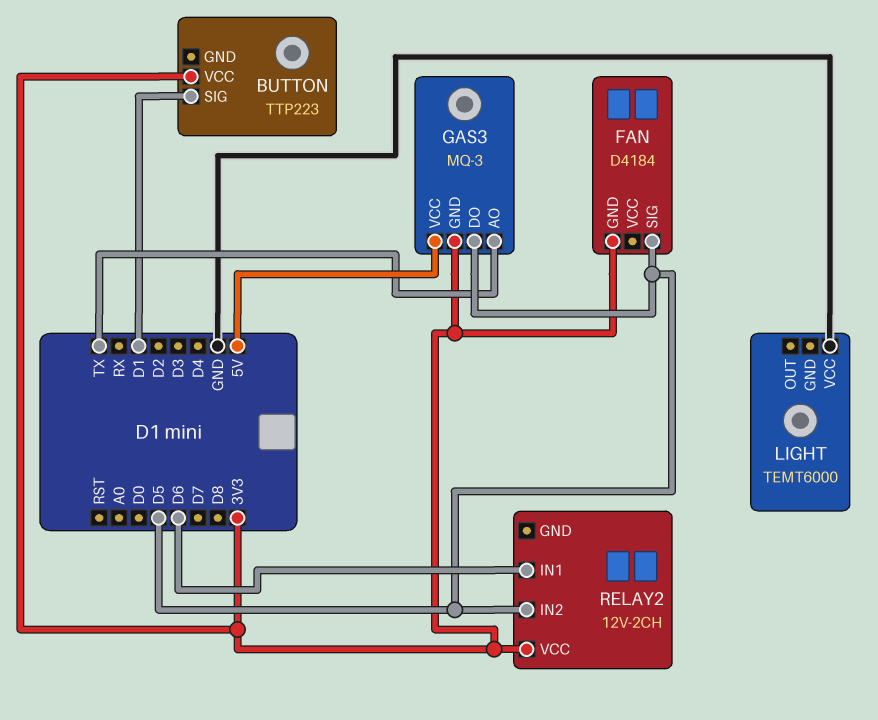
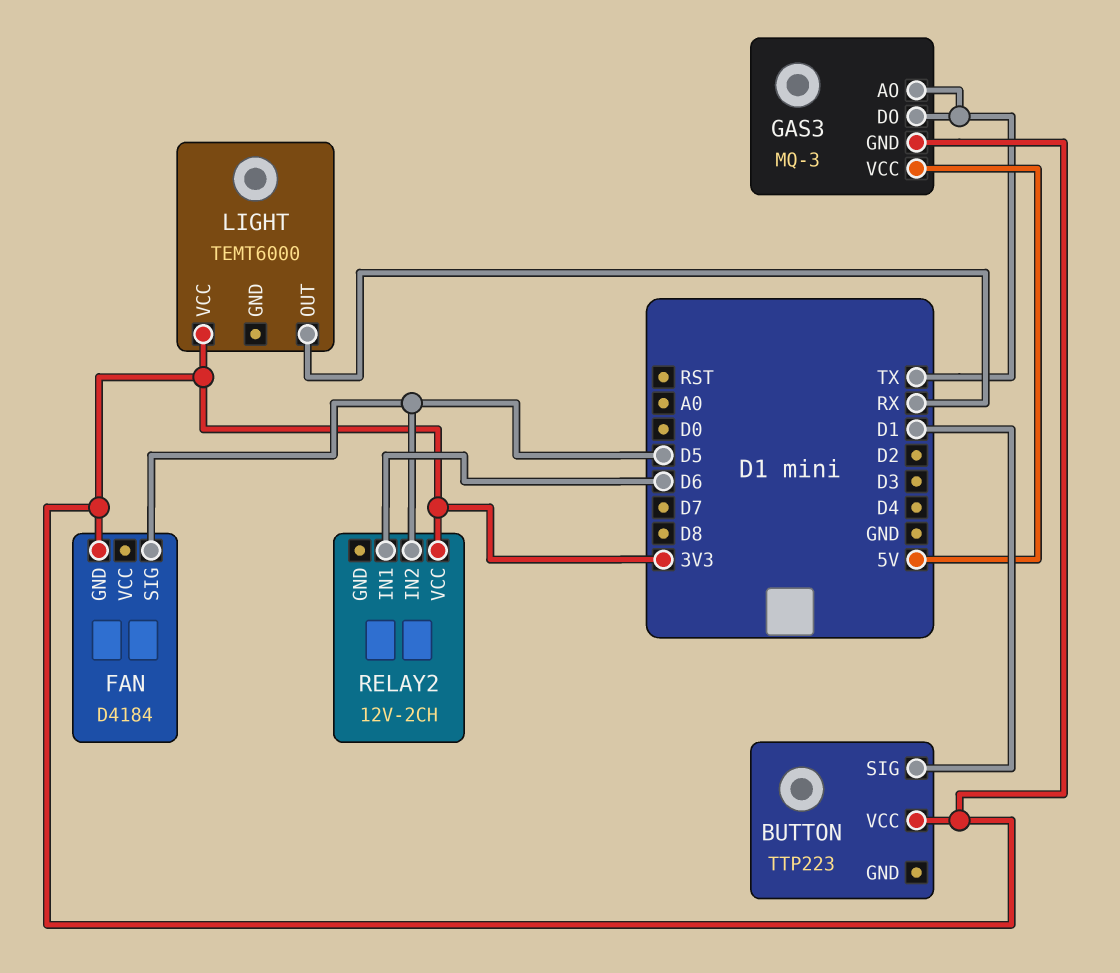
GAS3 pin DO: D5 -> TX
LIGHT pin OUT: none -> RX
LIGHT pin VCC: GND -> 3V3

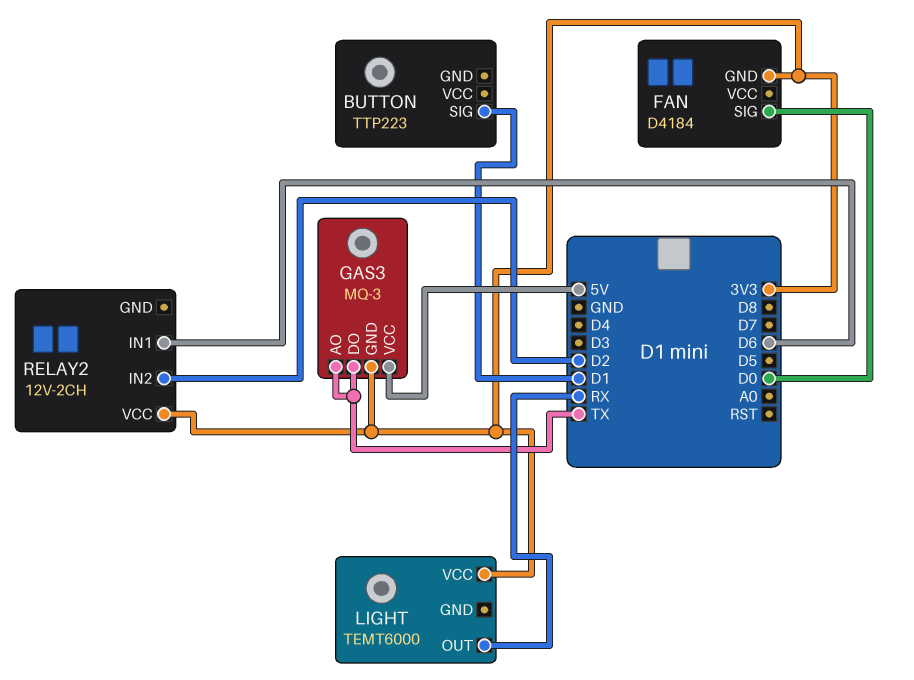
BUTTON pin VCC: 3V3 -> none
FAN pin SIG: D5 -> D0
RELAY2 pin IN2: D5 -> D2

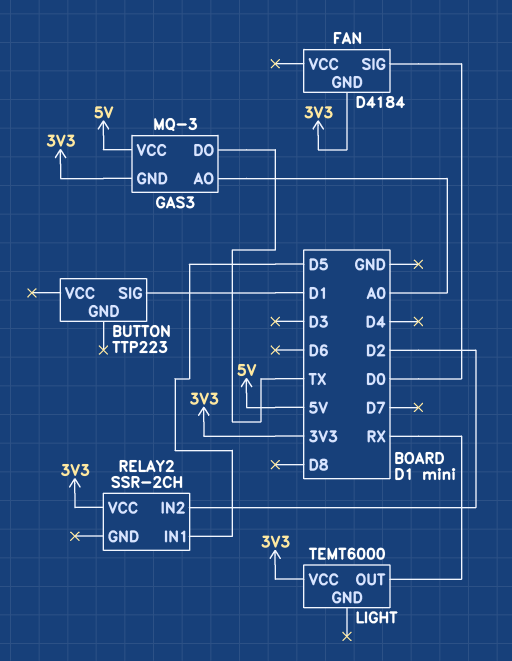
GAS3 pin AO: TX -> A0
RELAY2: 12V-2CH -> SSR-2CH
RELAY2 pin IN1: D6 -> D5

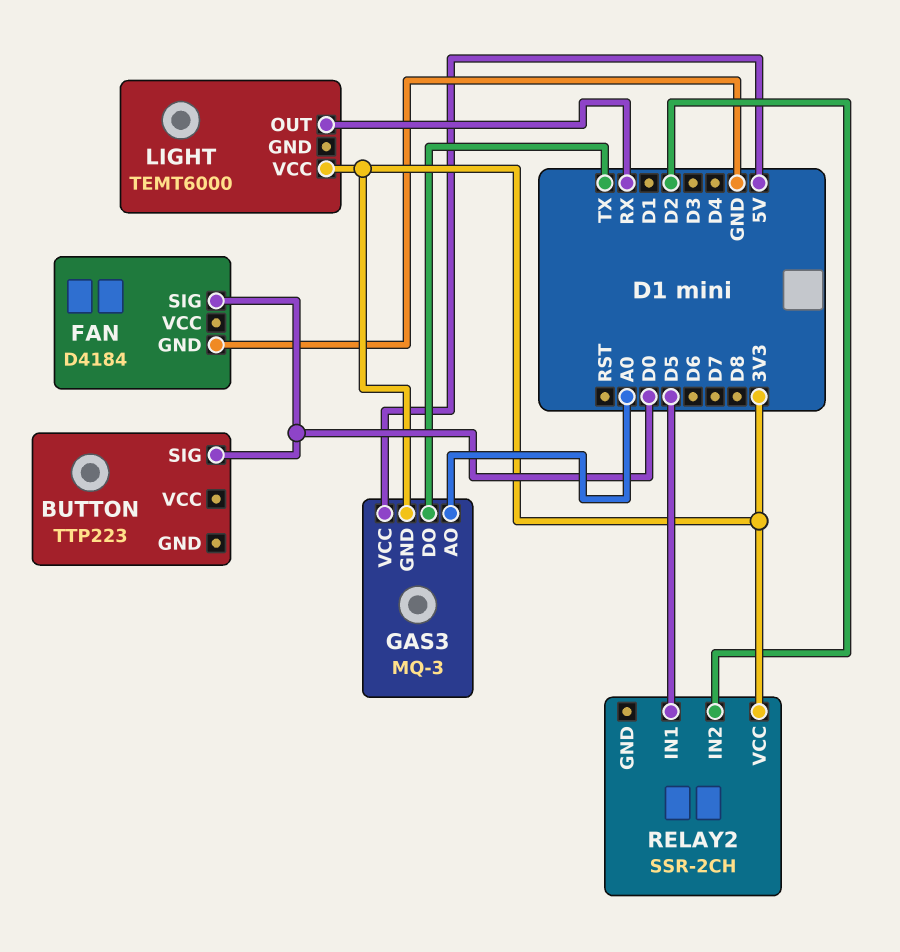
BUTTON pin SIG: D1 -> D0
FAN pin GND: 3V3 -> GND

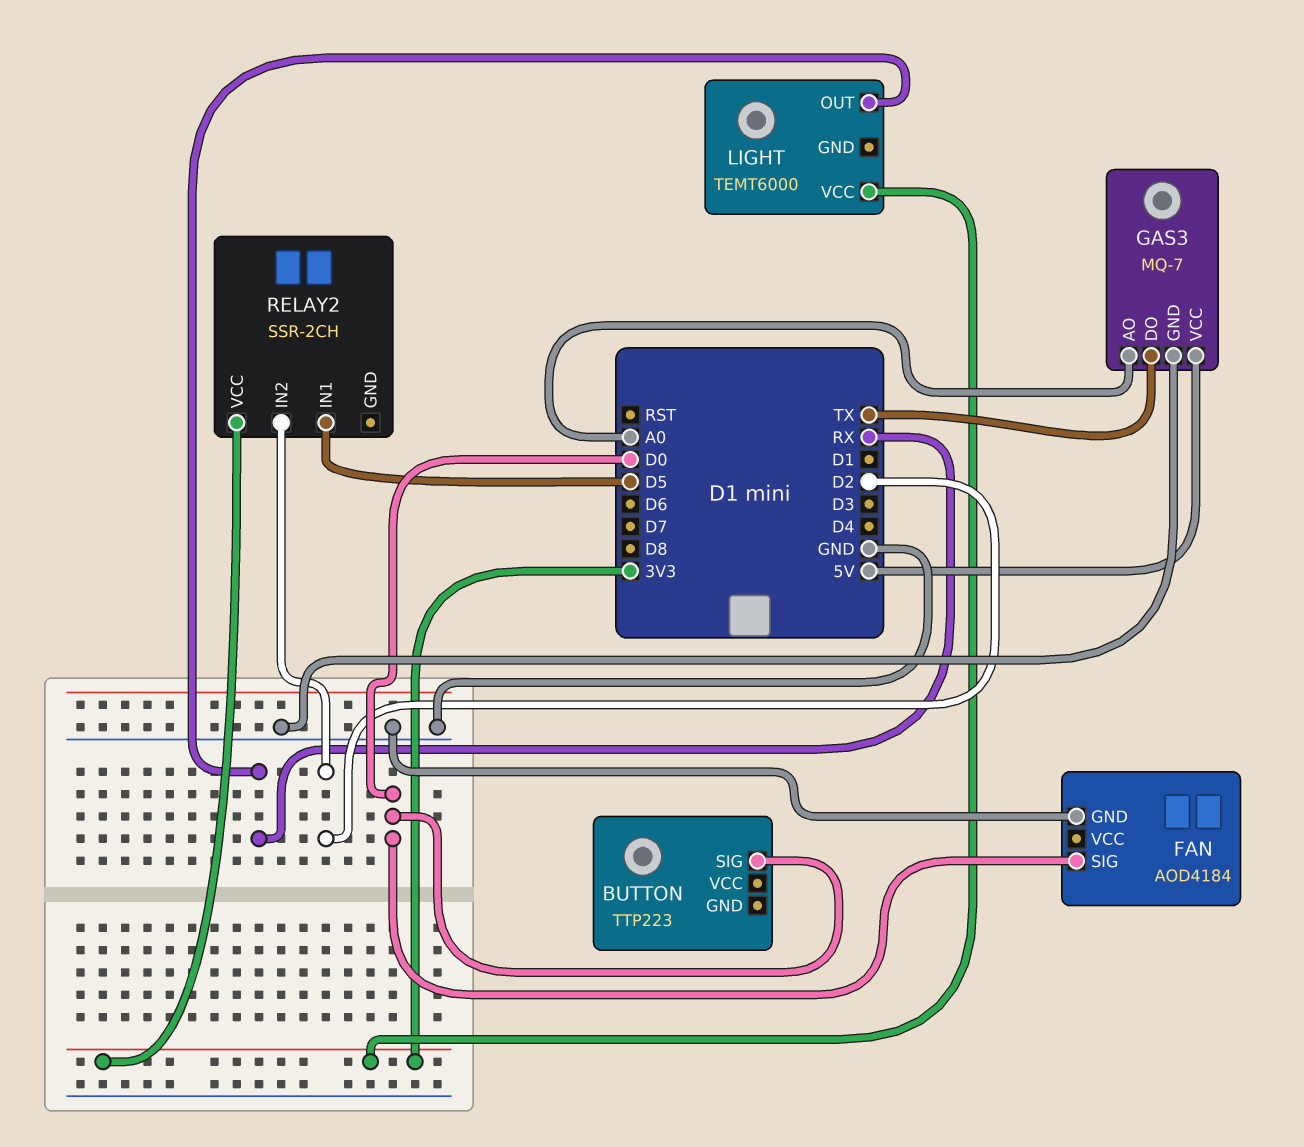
FAN: D4184 -> AOD4184
GAS3: MQ-3 -> MQ-7
GAS3 pin GND: 3V3 -> GND

